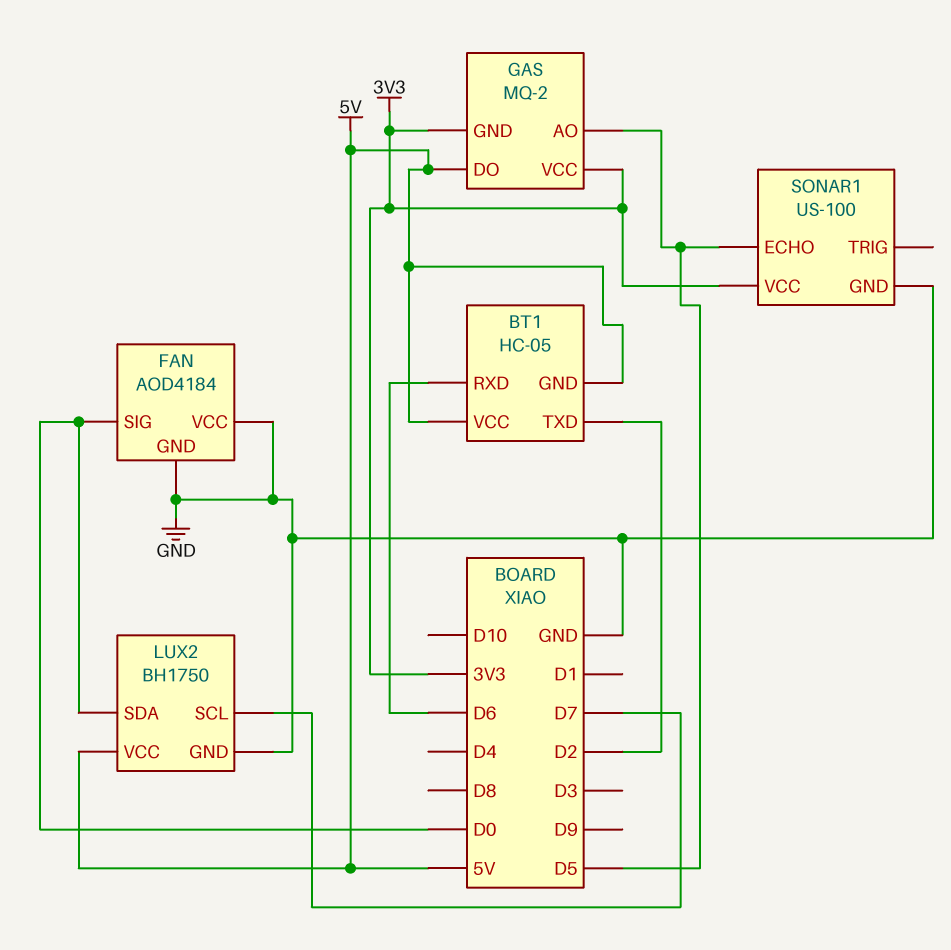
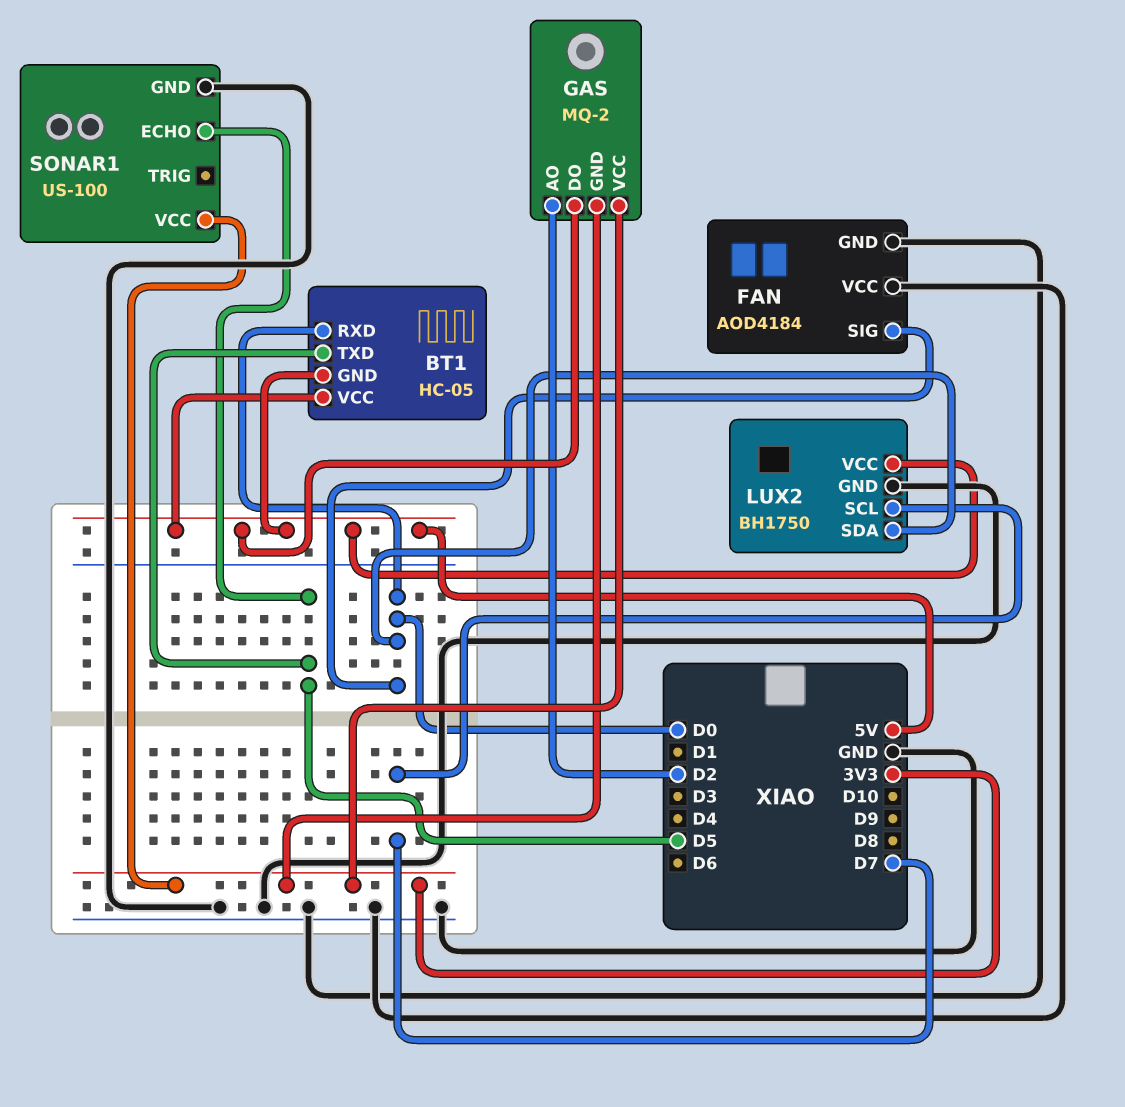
BT1 pin RXD: D6 -> D0
BT1 pin TXD: D2 -> D5
GAS pin AO: D5 -> D2

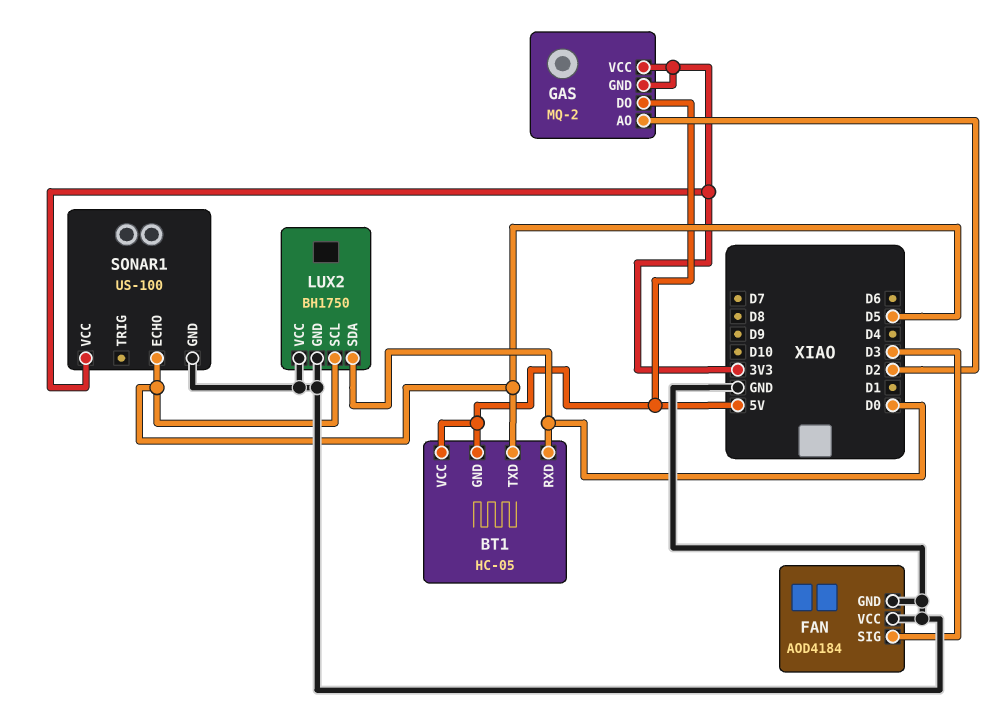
FAN pin SIG: D0 -> D3
LUX2 pin SCL: D7 -> D5
LUX2 pin VCC: 5V -> GND

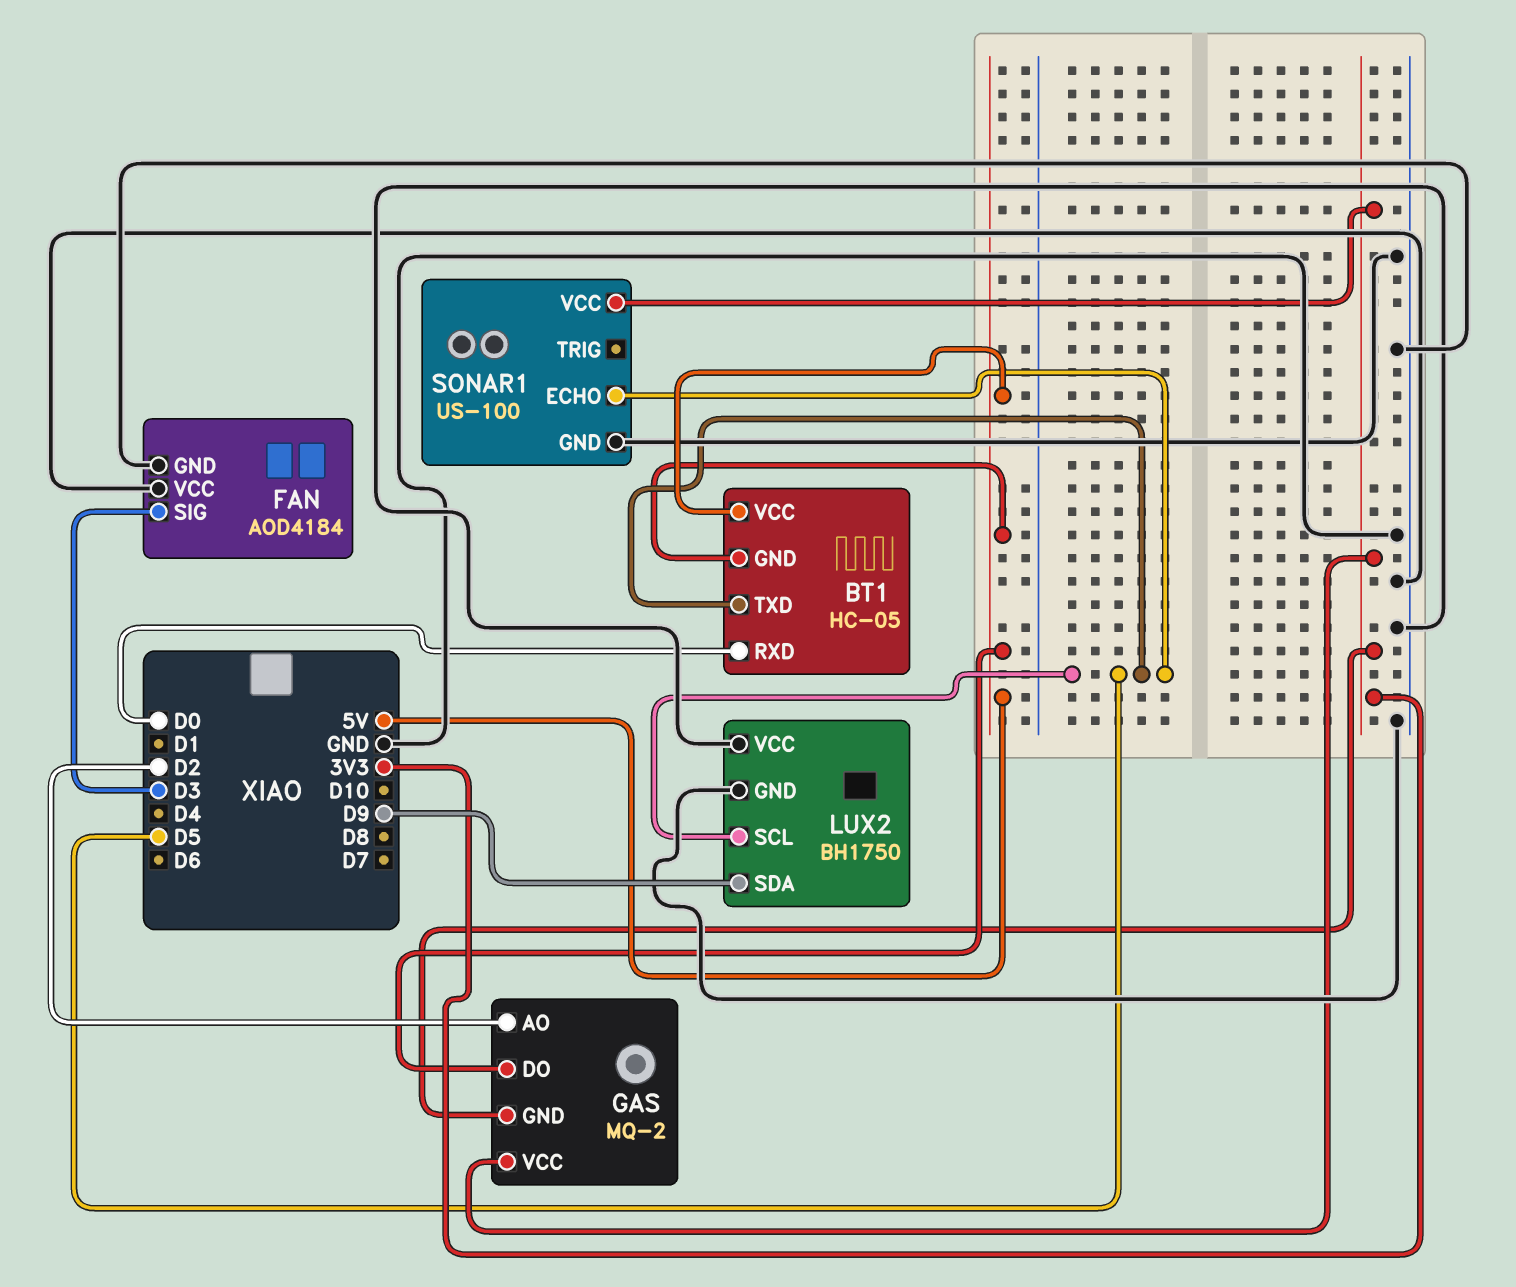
LUX2 pin SDA: D0 -> D9

